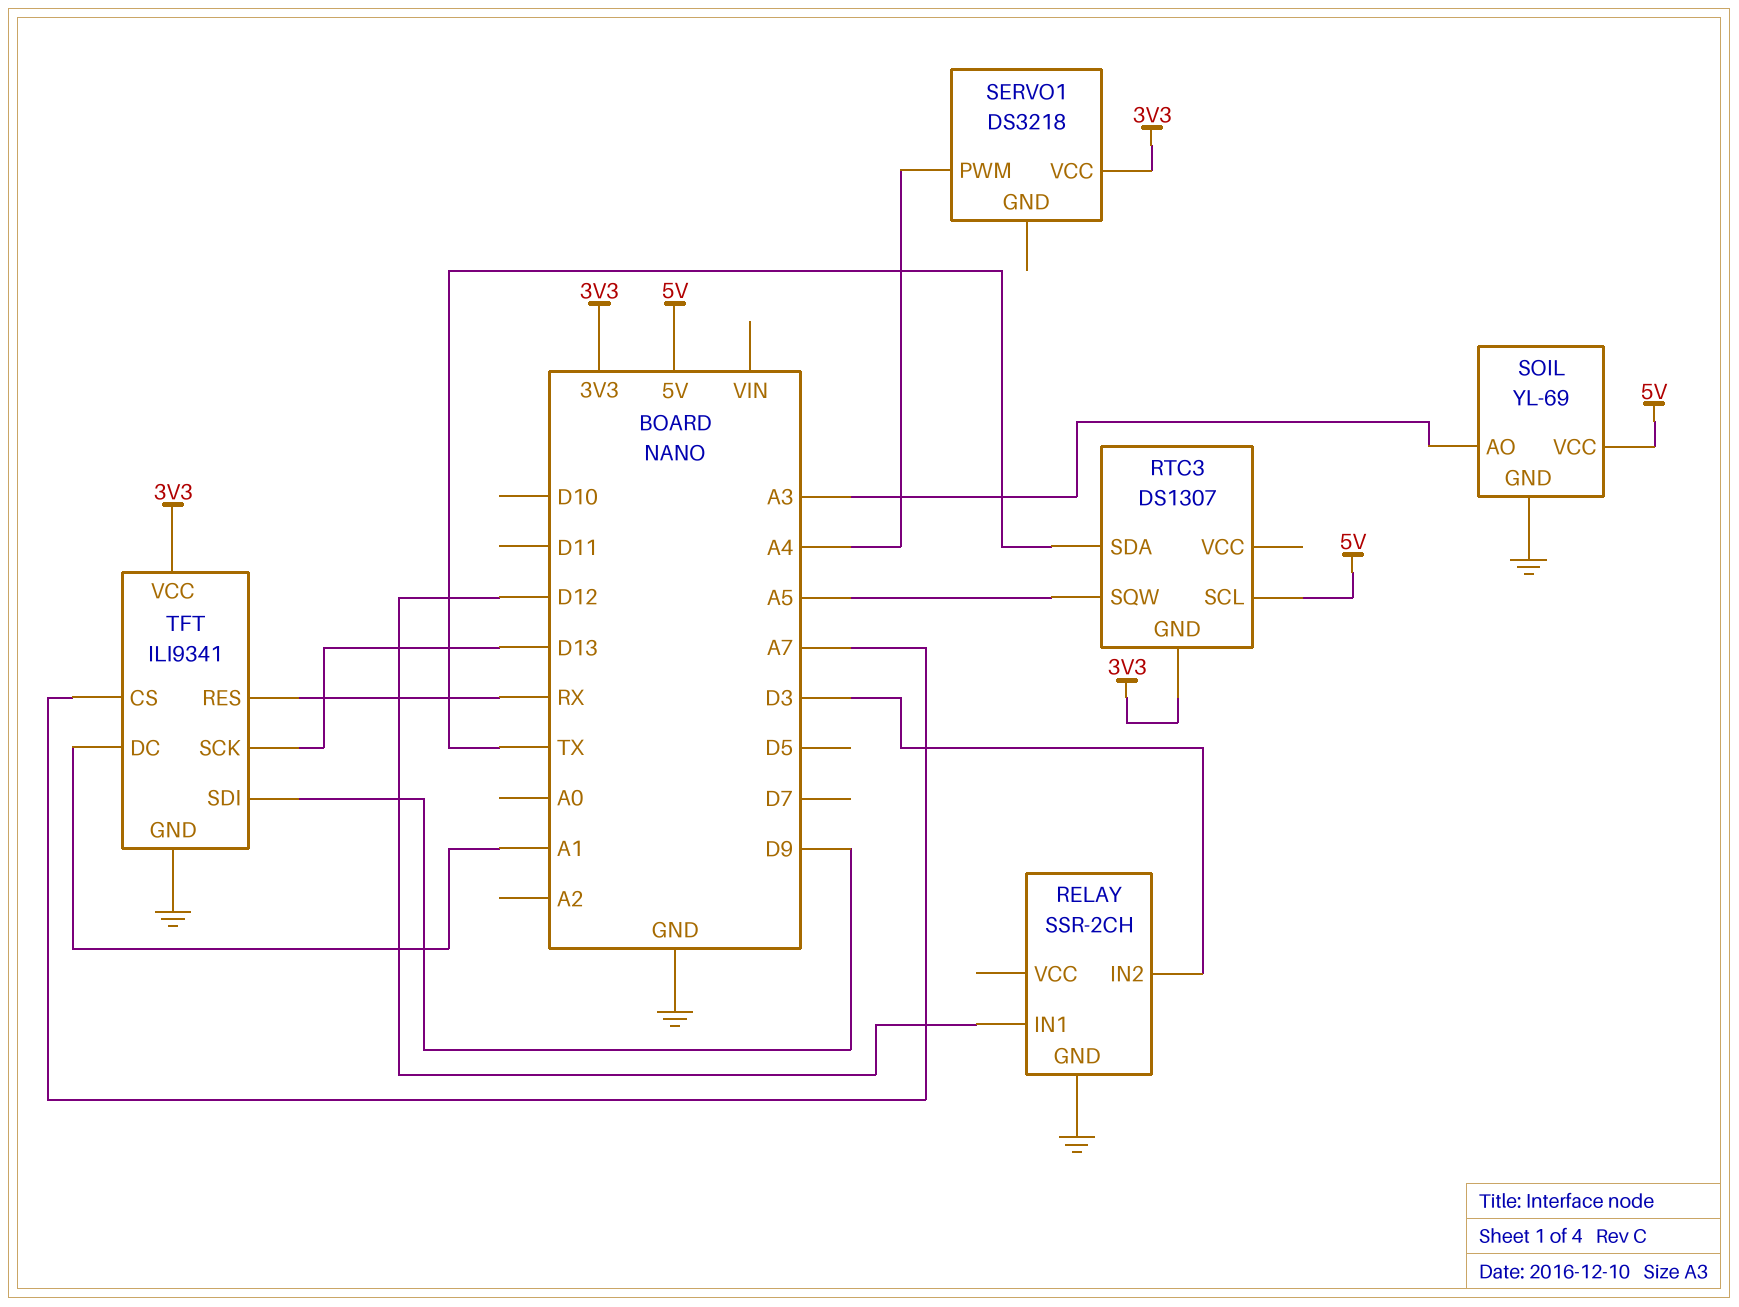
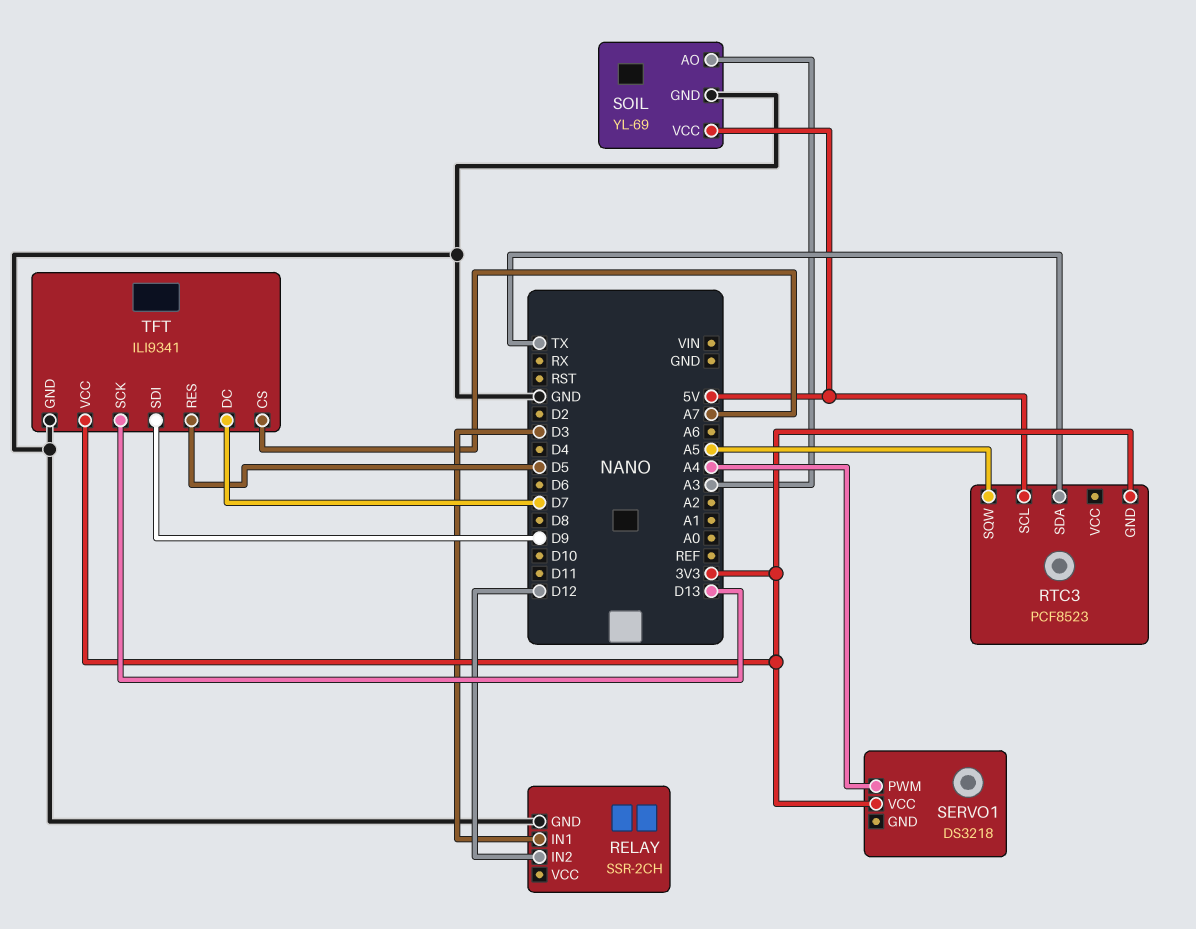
RELAY pin IN1: D12 -> D3
RELAY pin IN2: D3 -> D12
RTC3: DS1307 -> PCF8523
TFT pin DC: A1 -> D7
TFT pin RES: RX -> D5

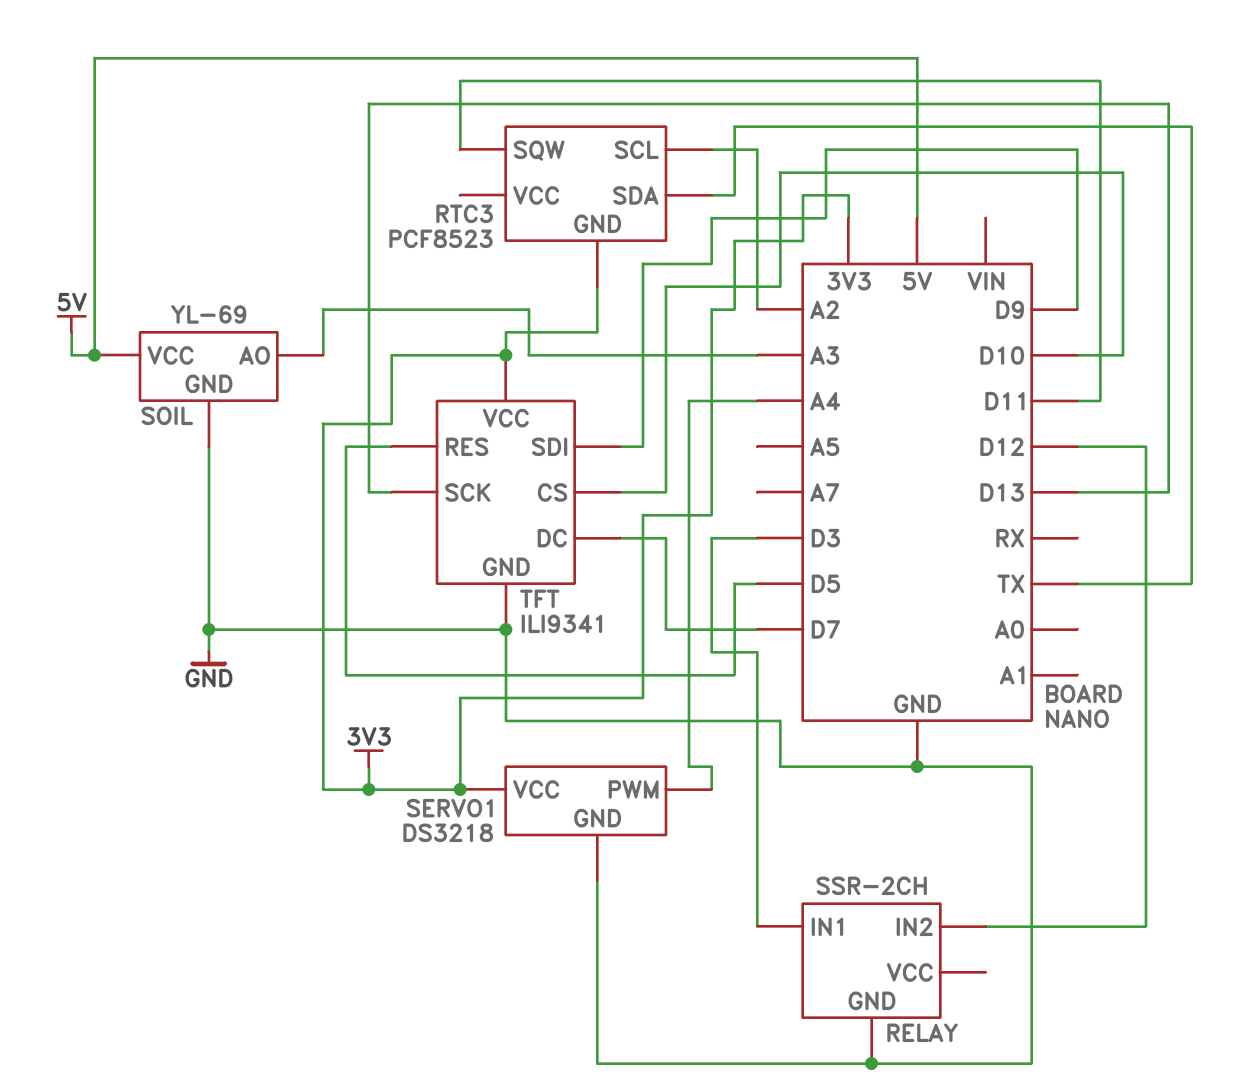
RTC3 pin SCL: 5V -> A2
RTC3 pin SQW: A5 -> D11
SERVO1 pin GND: none -> GND
TFT pin CS: A7 -> D10

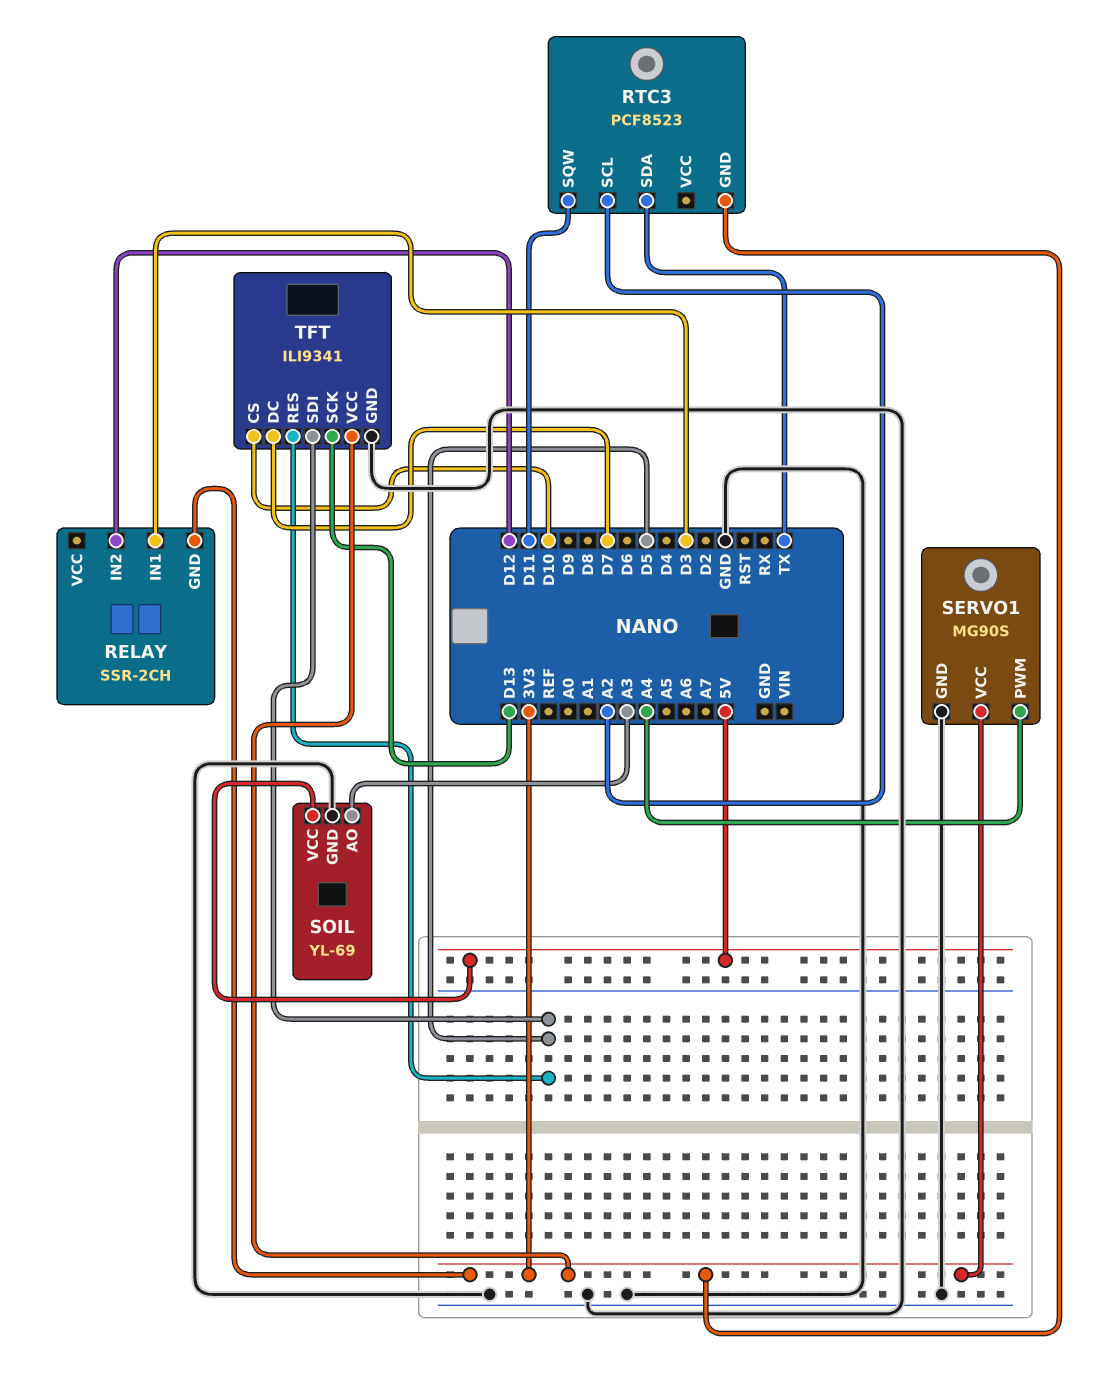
RELAY pin GND: GND -> 3V3
SERVO1: DS3218 -> MG90S
TFT pin SDI: D9 -> D5

